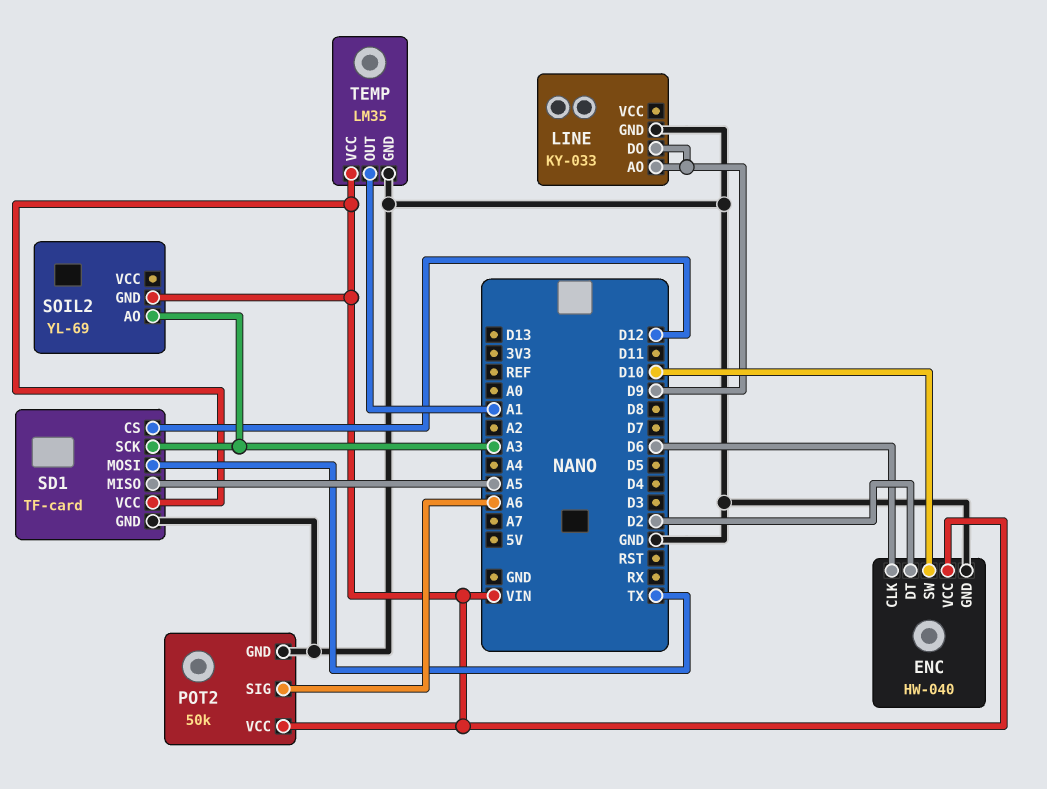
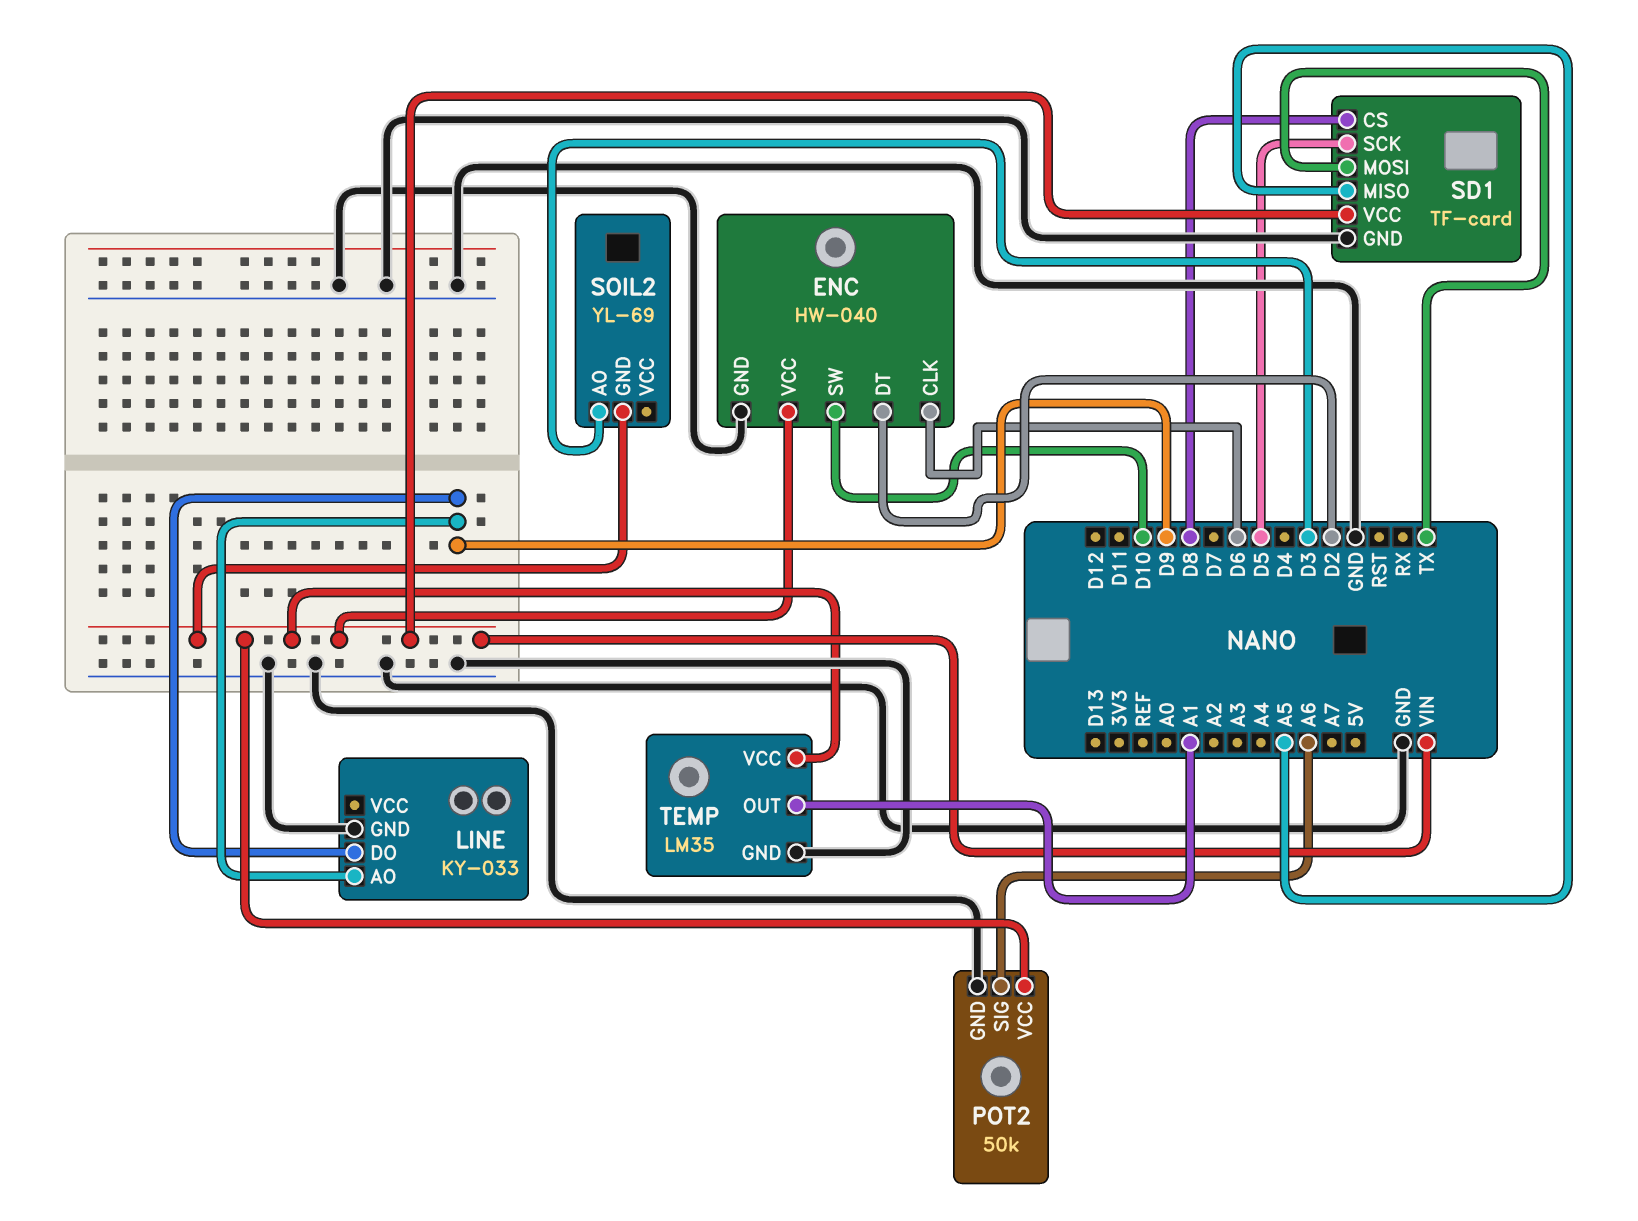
SD1 pin CS: D12 -> D8
SD1 pin SCK: A3 -> D5
SOIL2 pin AO: A3 -> D3

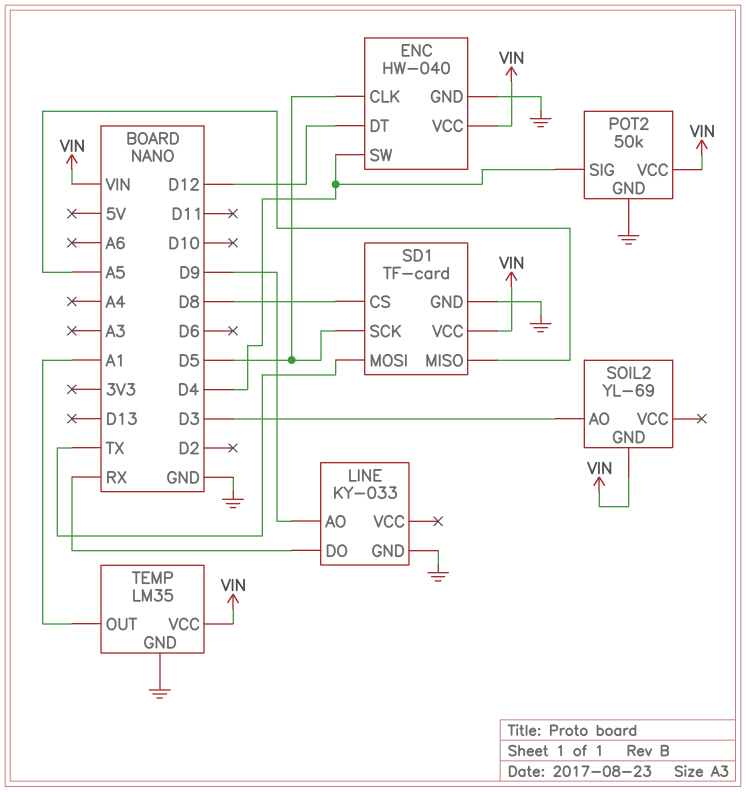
ENC pin CLK: D6 -> D5
ENC pin DT: D2 -> D12
ENC pin SW: D10 -> D4
LINE pin DO: D9 -> RX
POT2 pin SIG: A6 -> D4

